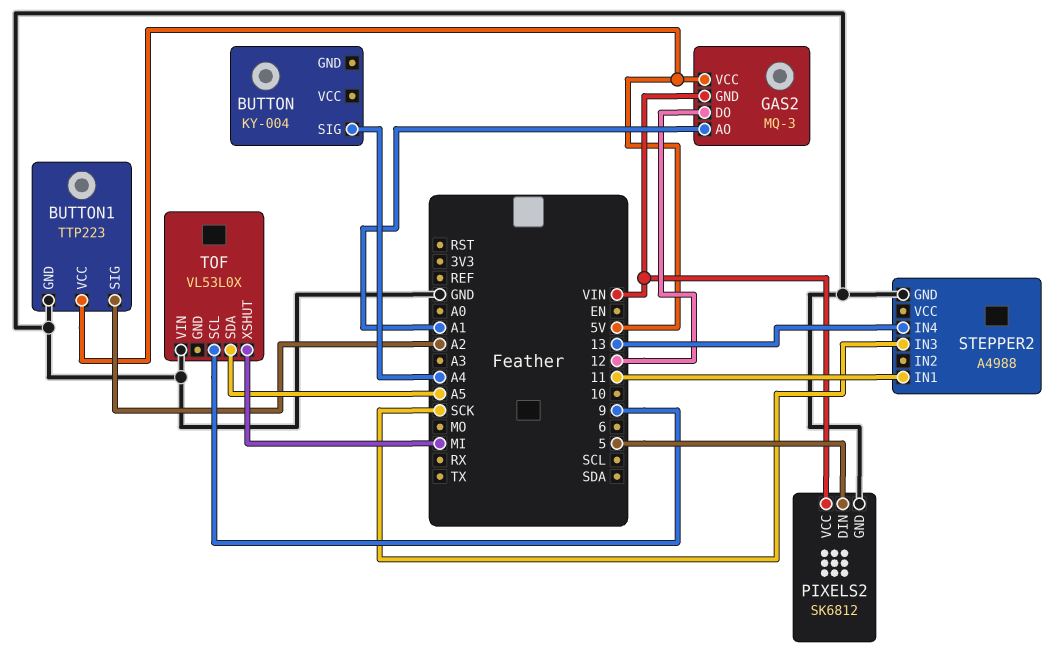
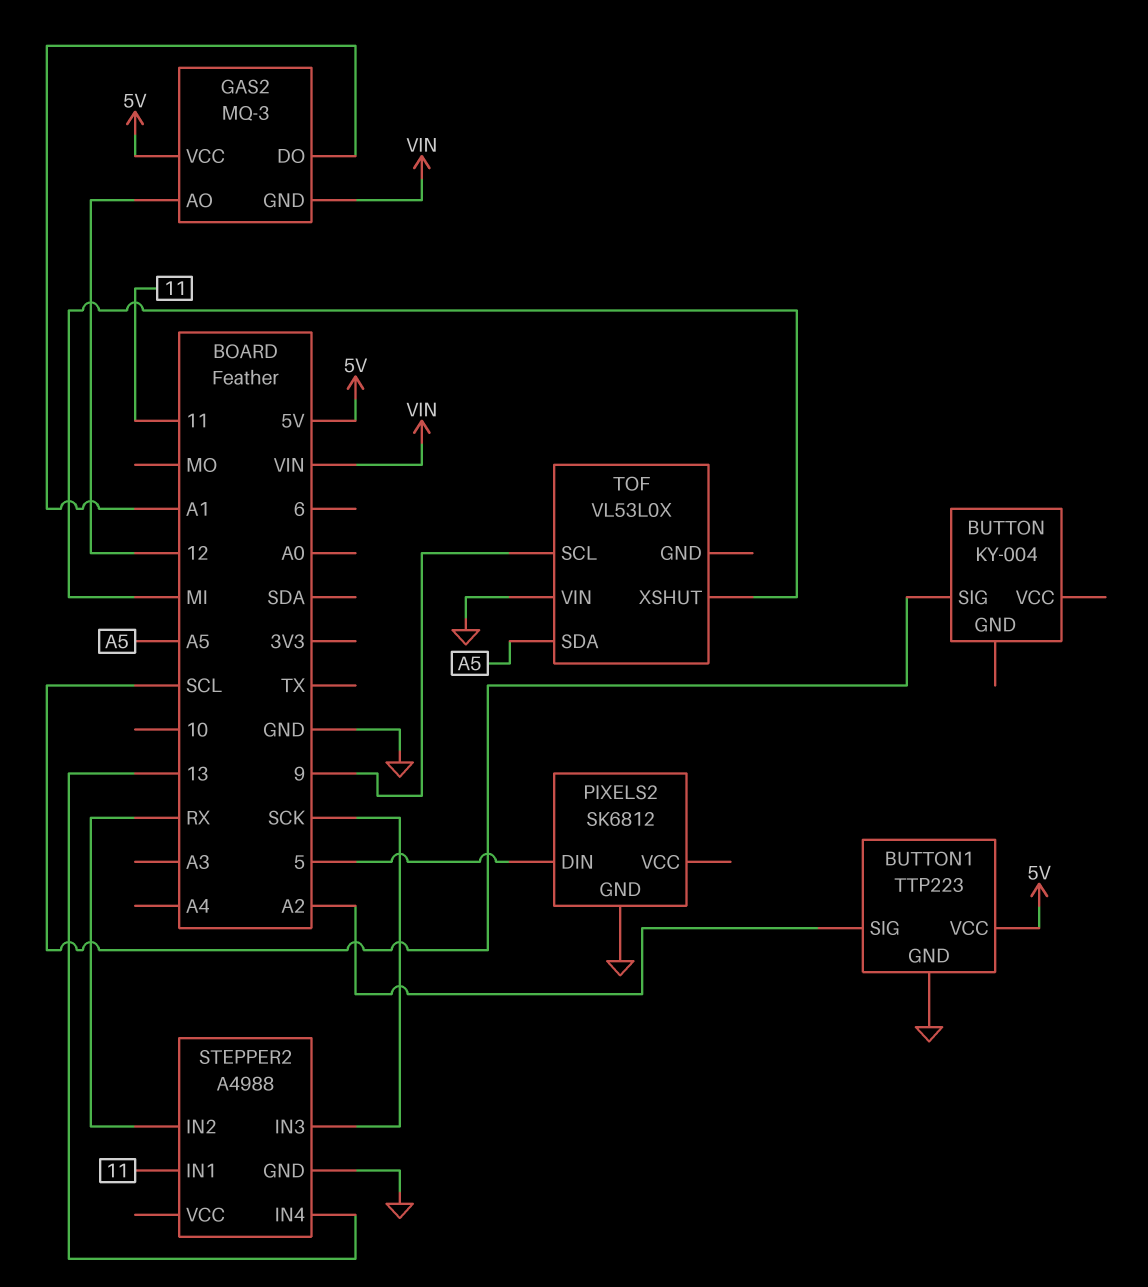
BUTTON pin SIG: A4 -> SCL
GAS2 pin AO: A1 -> 12
GAS2 pin DO: 12 -> A1
PIXELS2 pin VCC: VIN -> none
STEPPER2 pin IN2: none -> RX

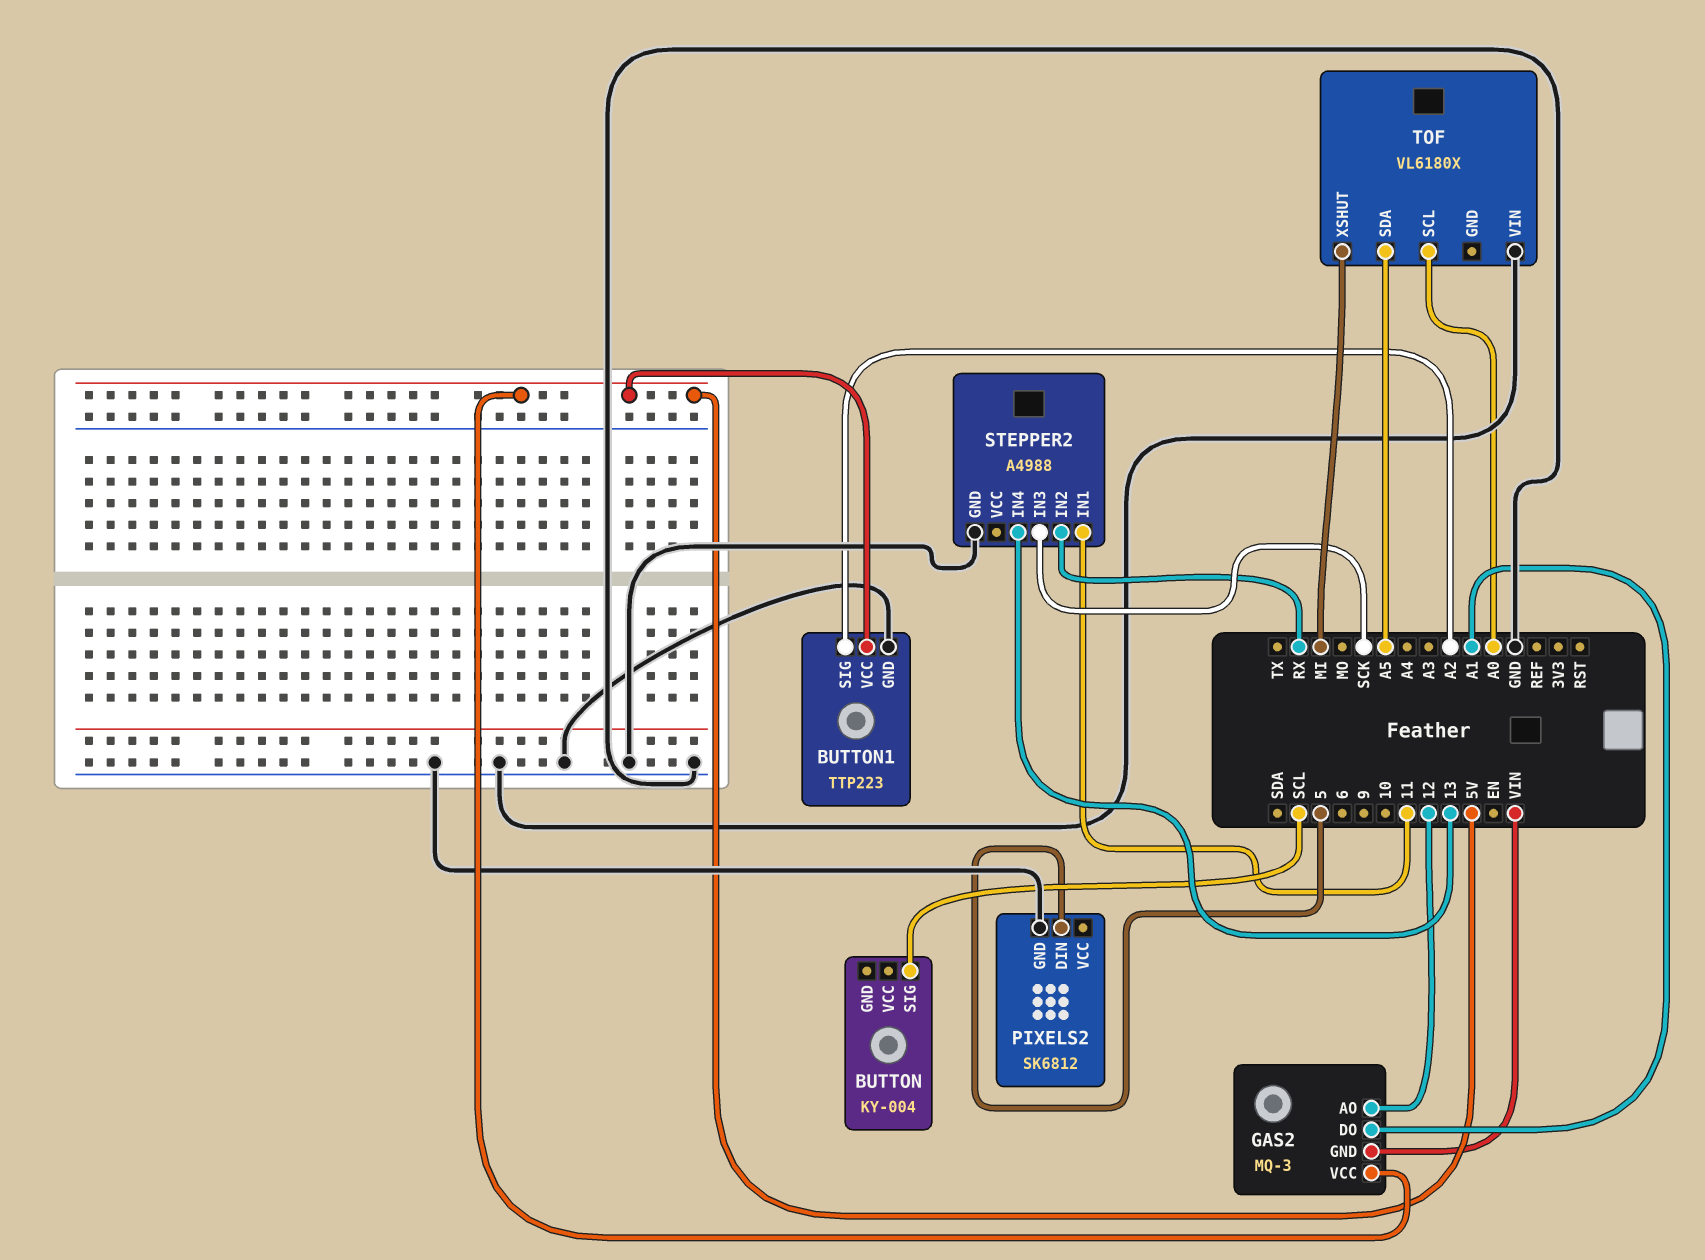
TOF: VL53L0X -> VL6180X
TOF pin SCL: 9 -> A0

